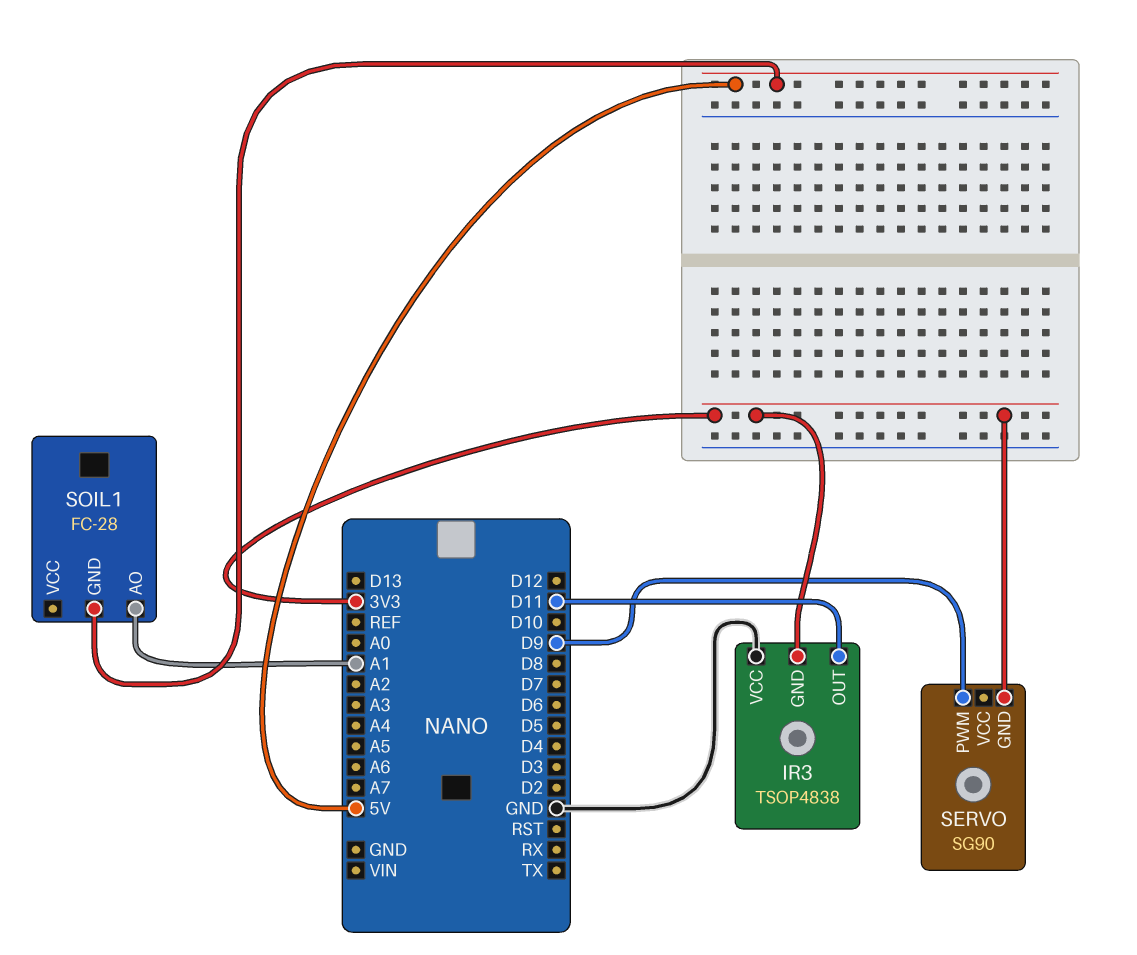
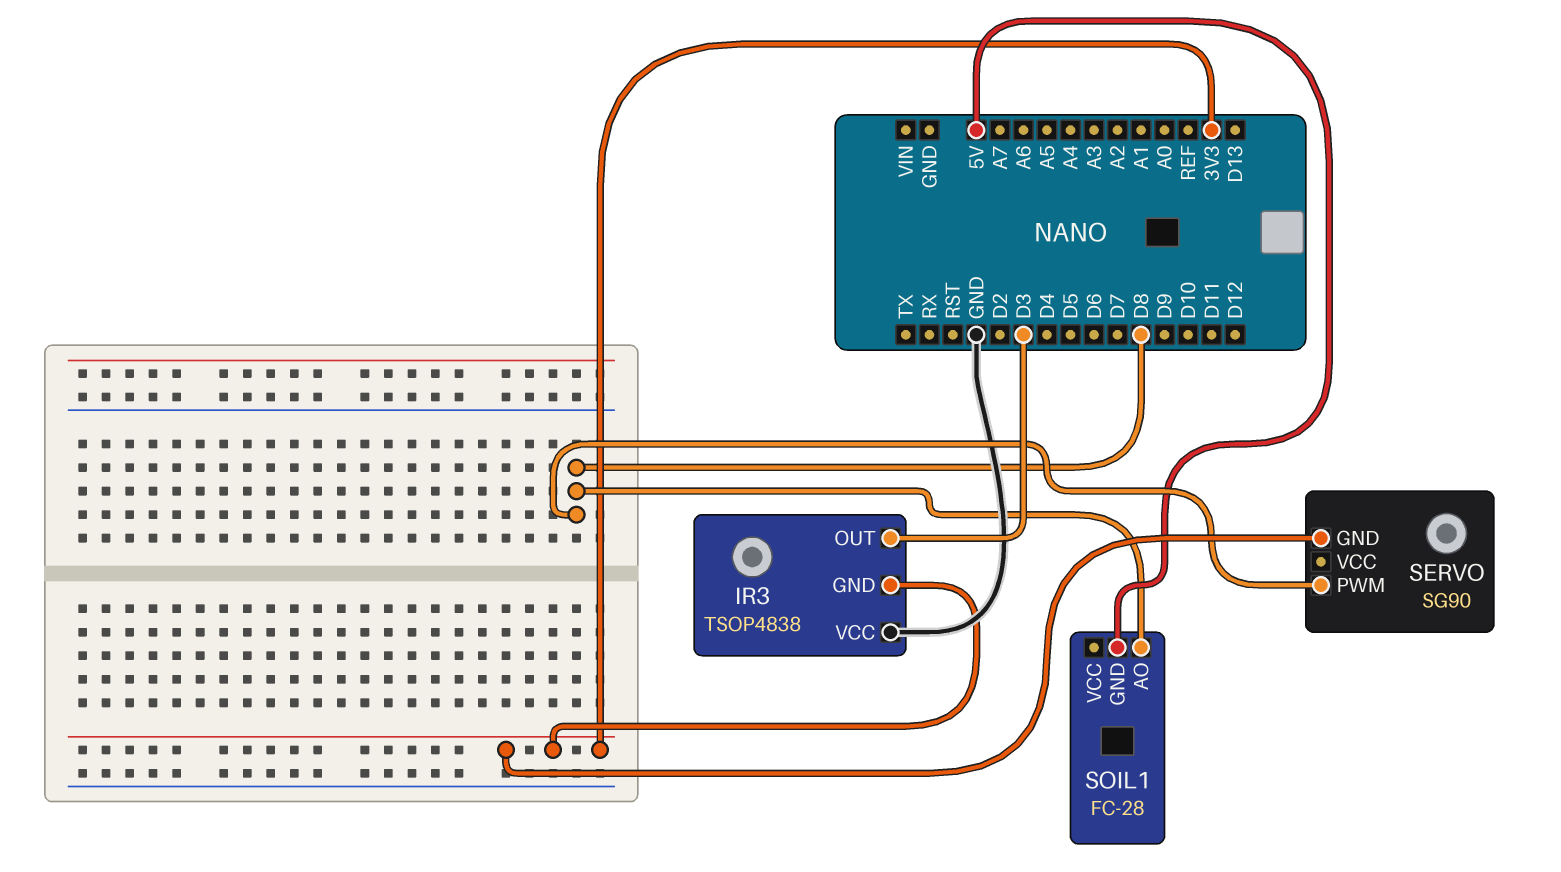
IR3 pin OUT: D11 -> D3
SERVO pin PWM: D9 -> D8
SOIL1 pin AO: A1 -> D8

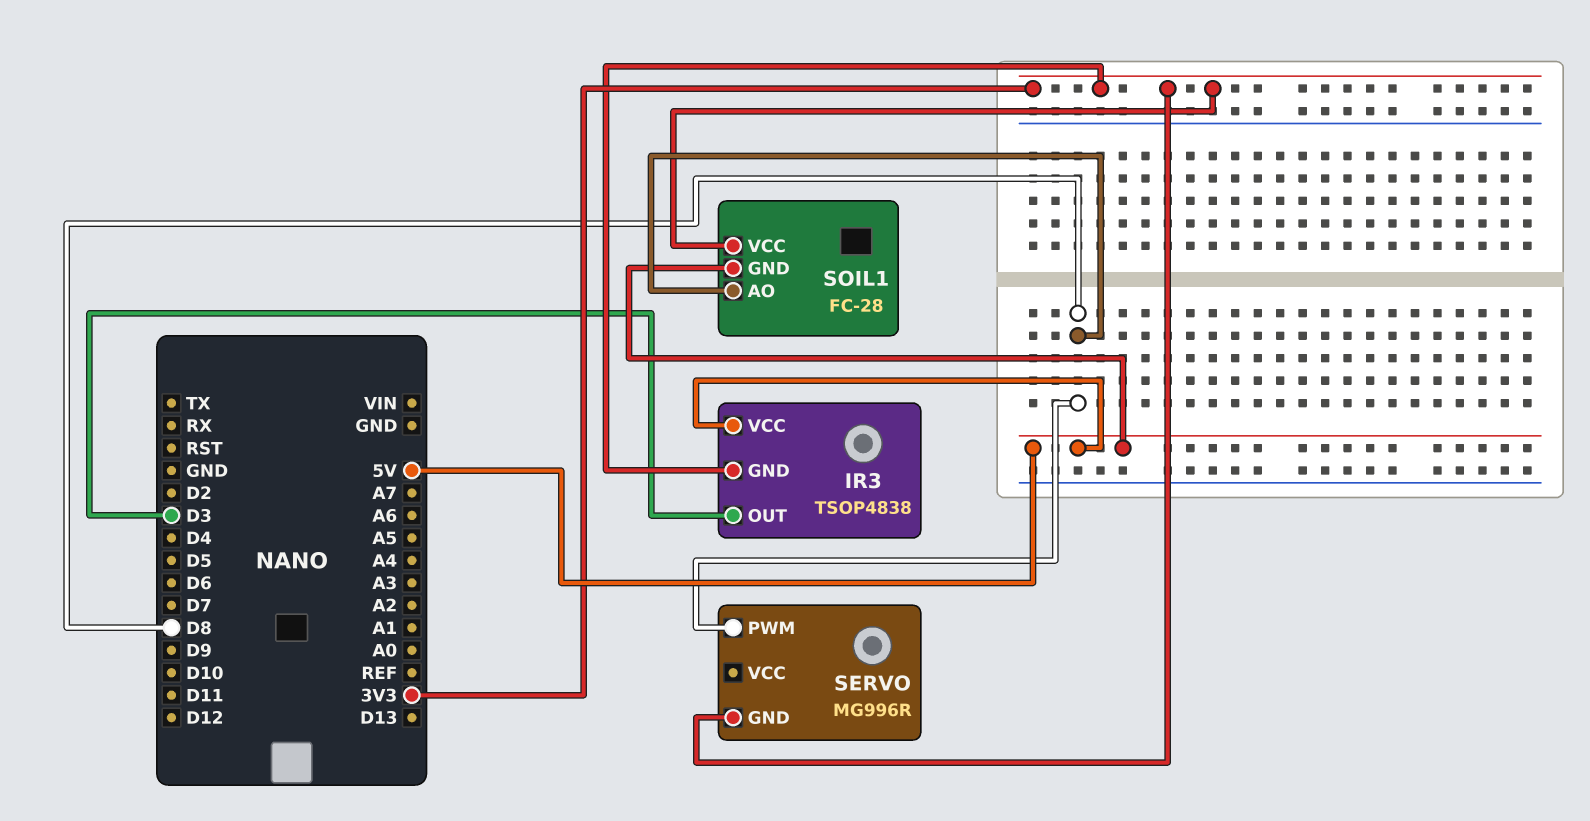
IR3 pin VCC: GND -> 5V
SERVO: SG90 -> MG996R
SOIL1 pin VCC: none -> 3V3

